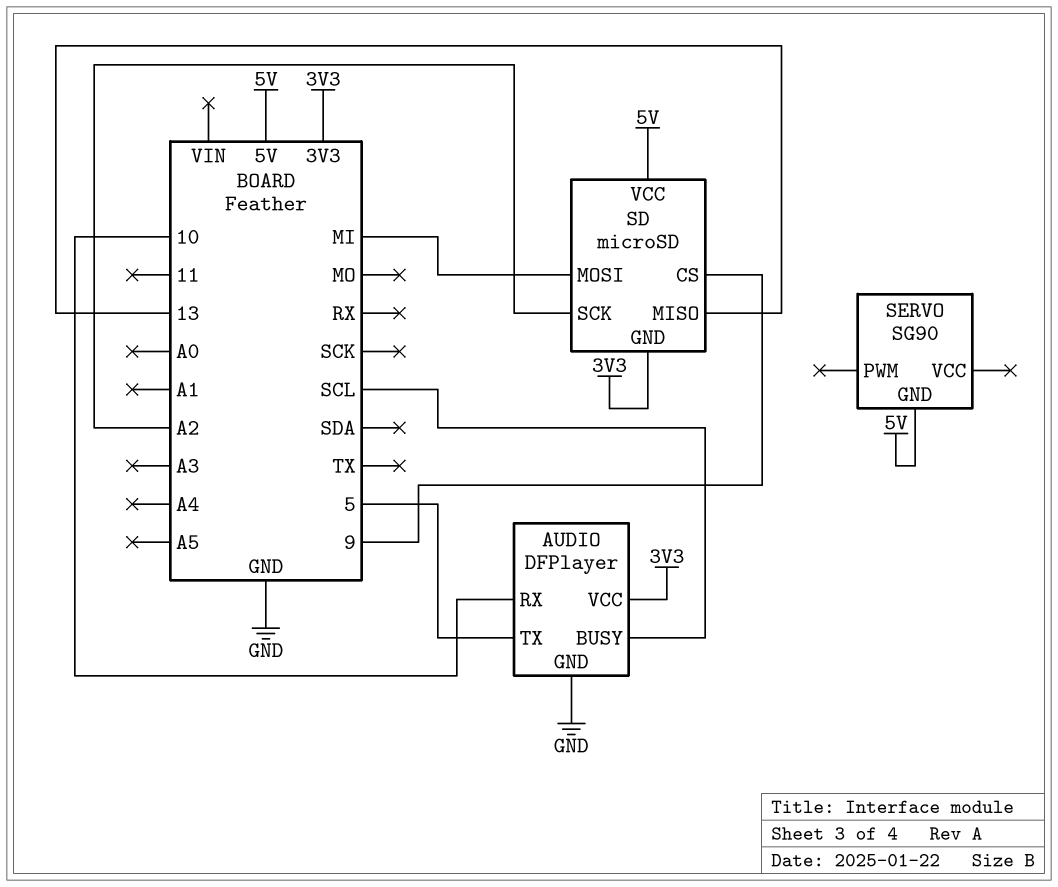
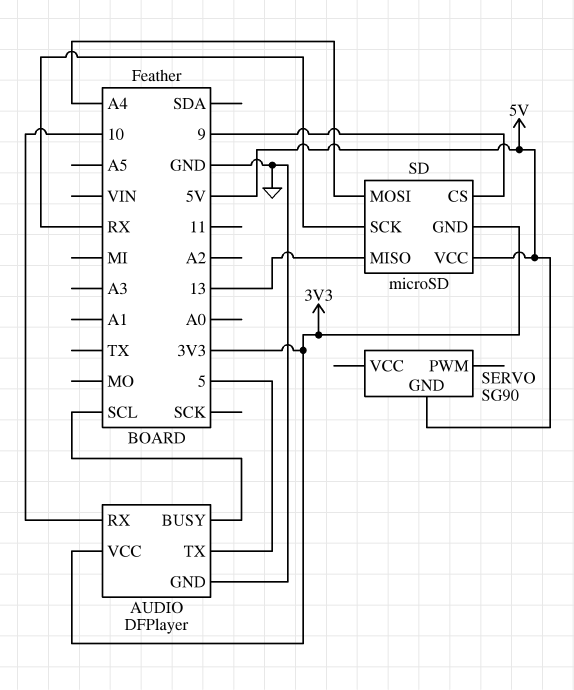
SD pin MOSI: MI -> A4
SD pin SCK: A2 -> RX

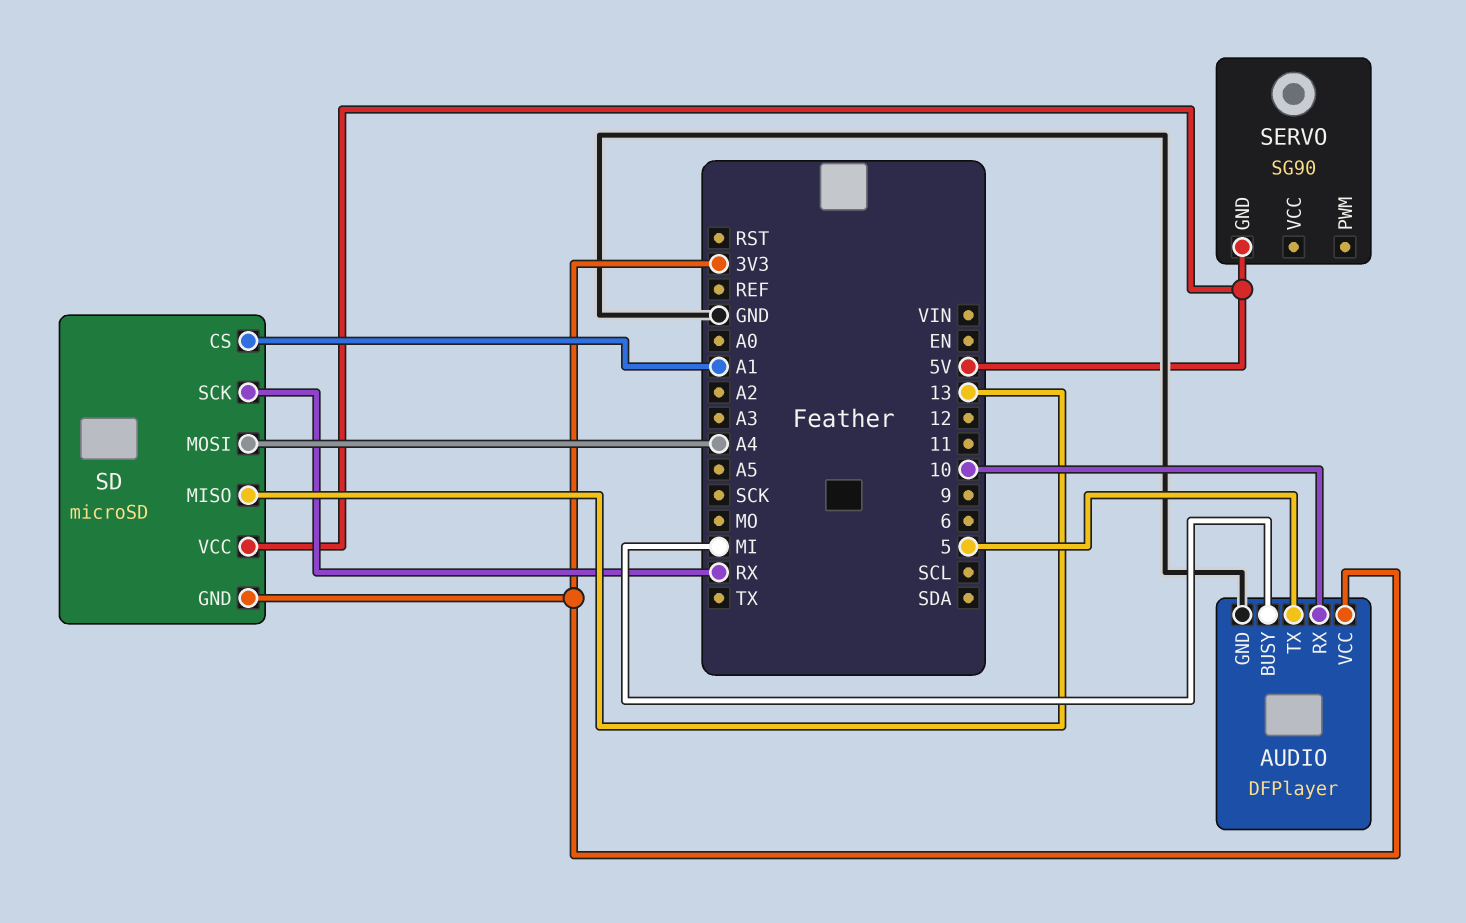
AUDIO pin BUSY: SCL -> MI
SD pin CS: 9 -> A1

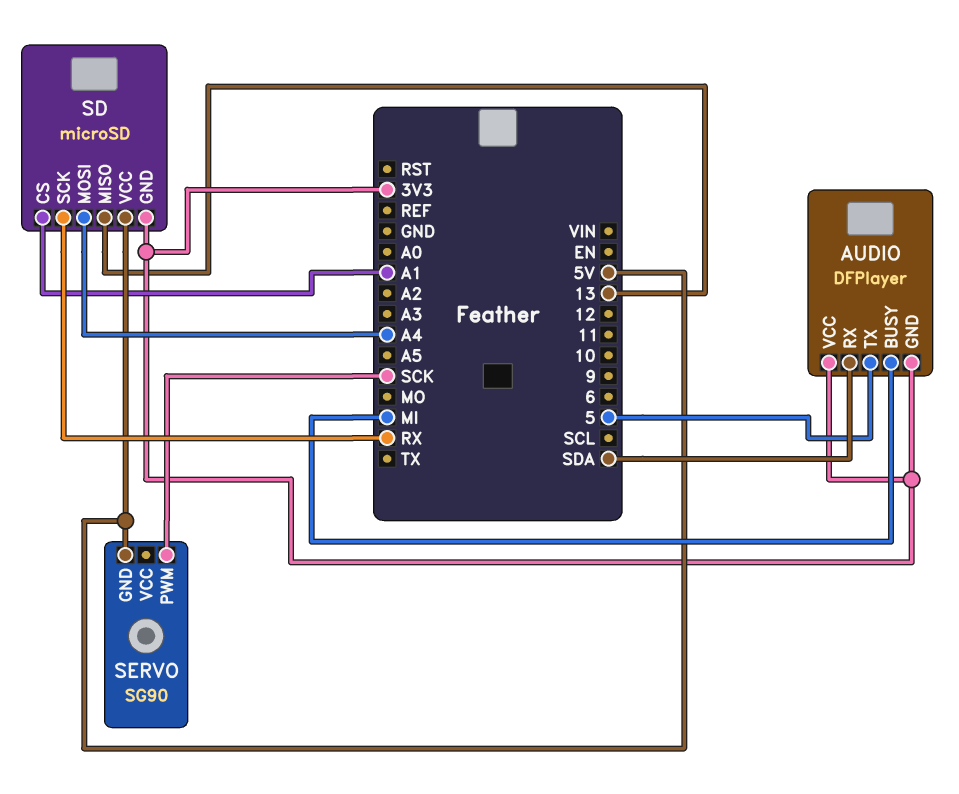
AUDIO pin GND: GND -> 3V3
AUDIO pin RX: 10 -> SDA
SERVO pin PWM: none -> SCK

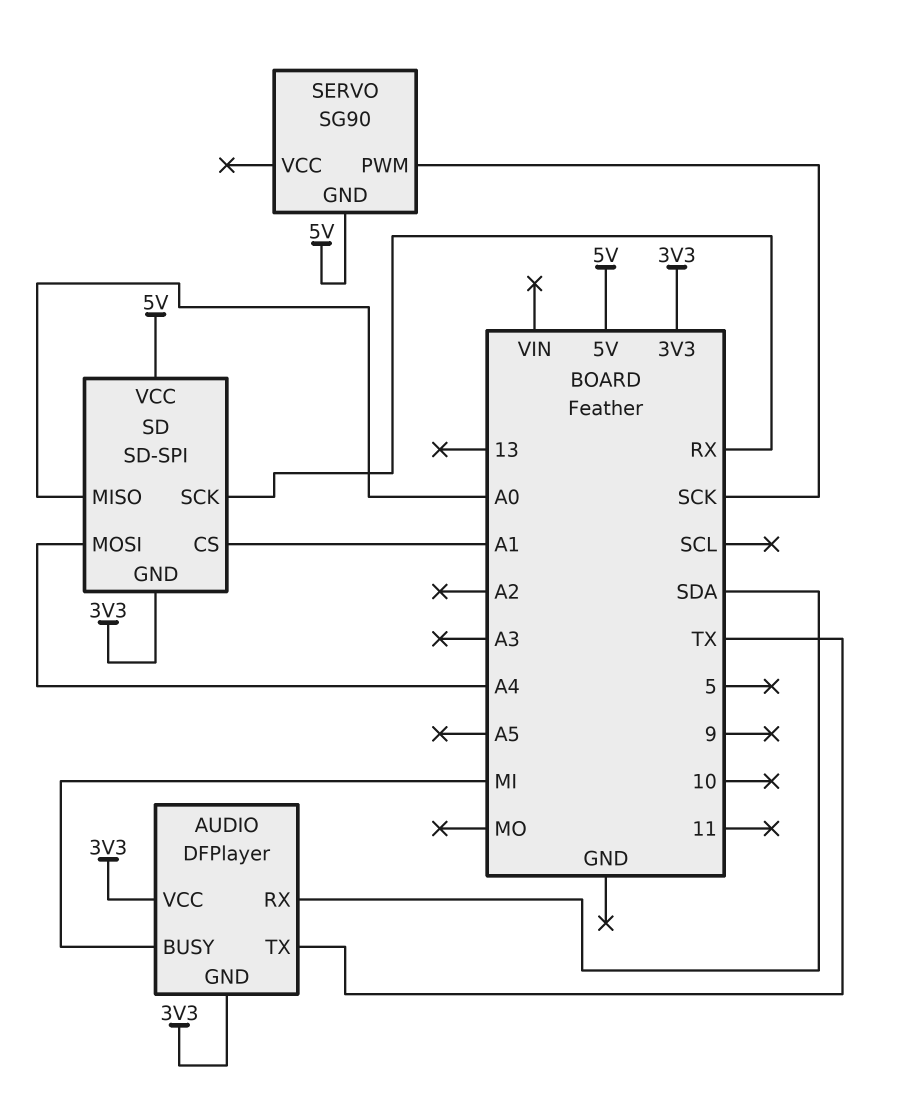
AUDIO pin TX: 5 -> TX
SD: microSD -> SD-SPI
SD pin MISO: 13 -> A0

